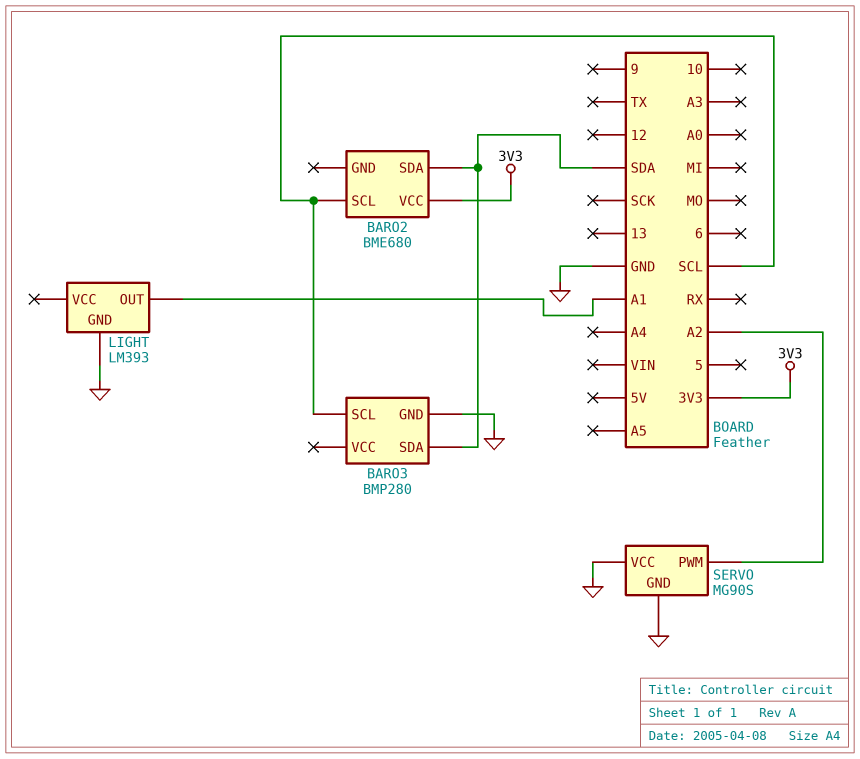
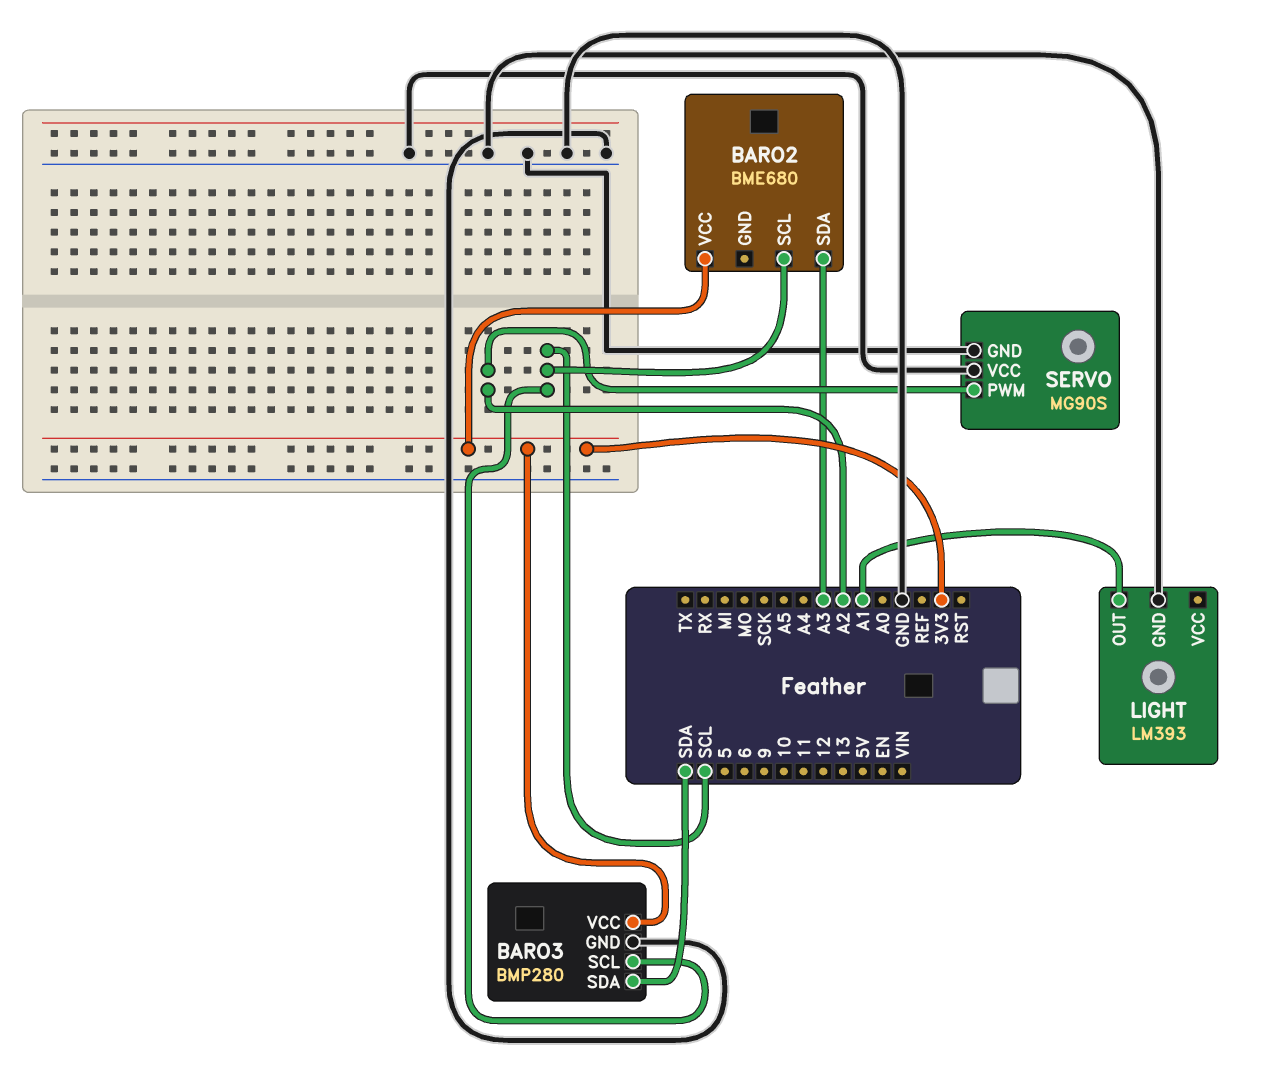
BARO2 pin SDA: SDA -> A3
BARO3 pin VCC: none -> 3V3

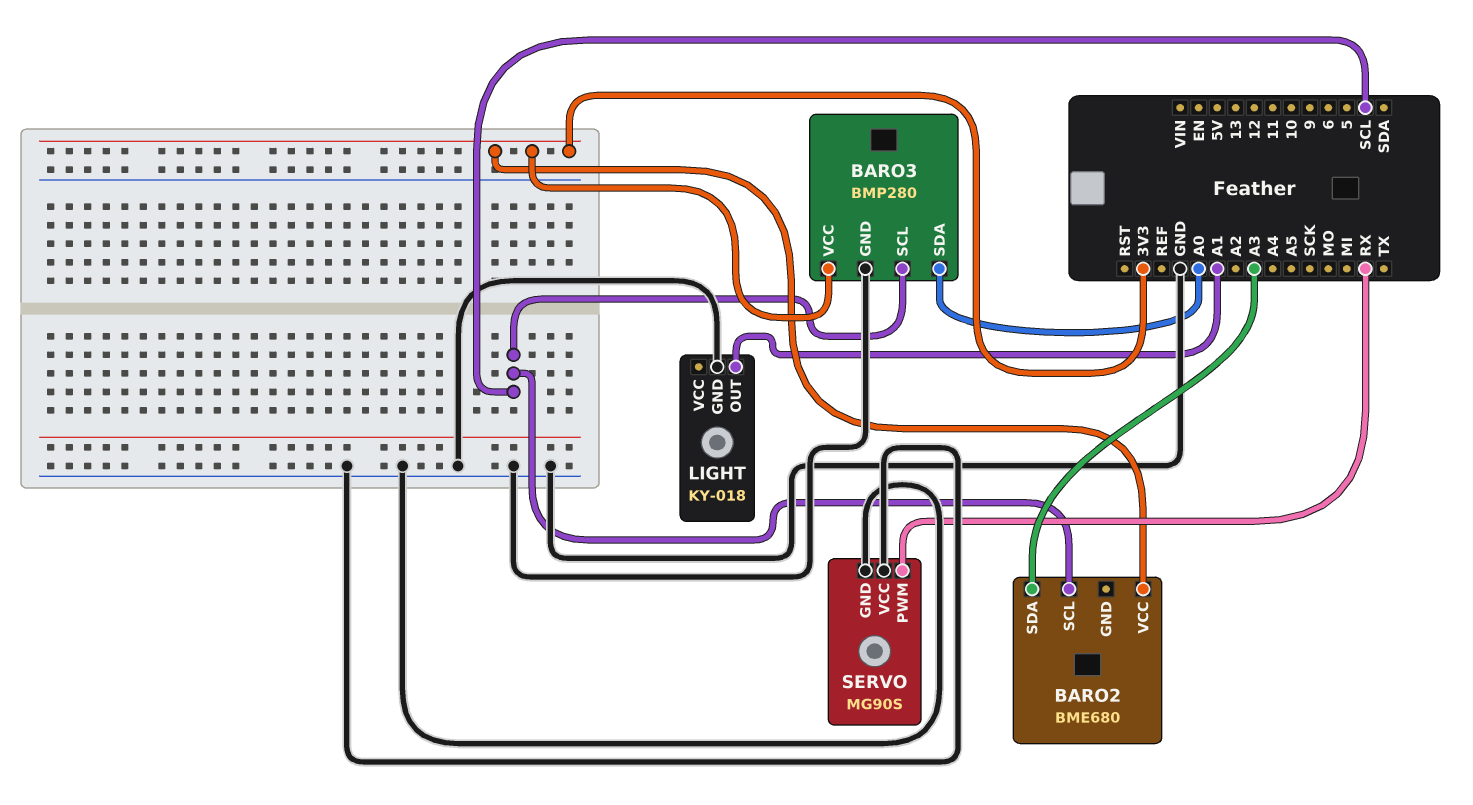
BARO3 pin SDA: SDA -> A0
LIGHT: LM393 -> KY-018
SERVO pin PWM: A2 -> RX

